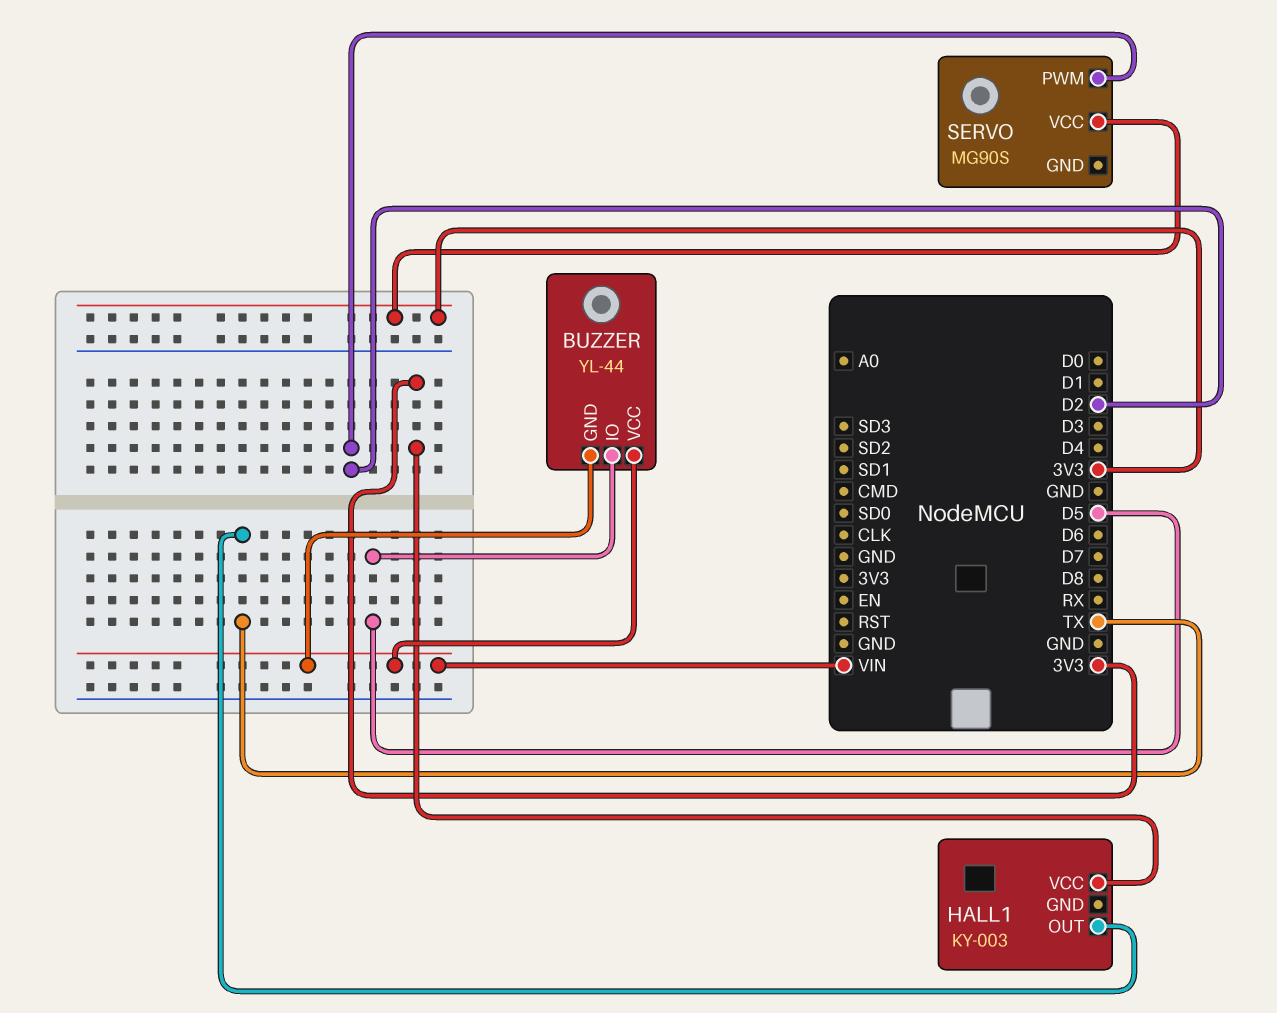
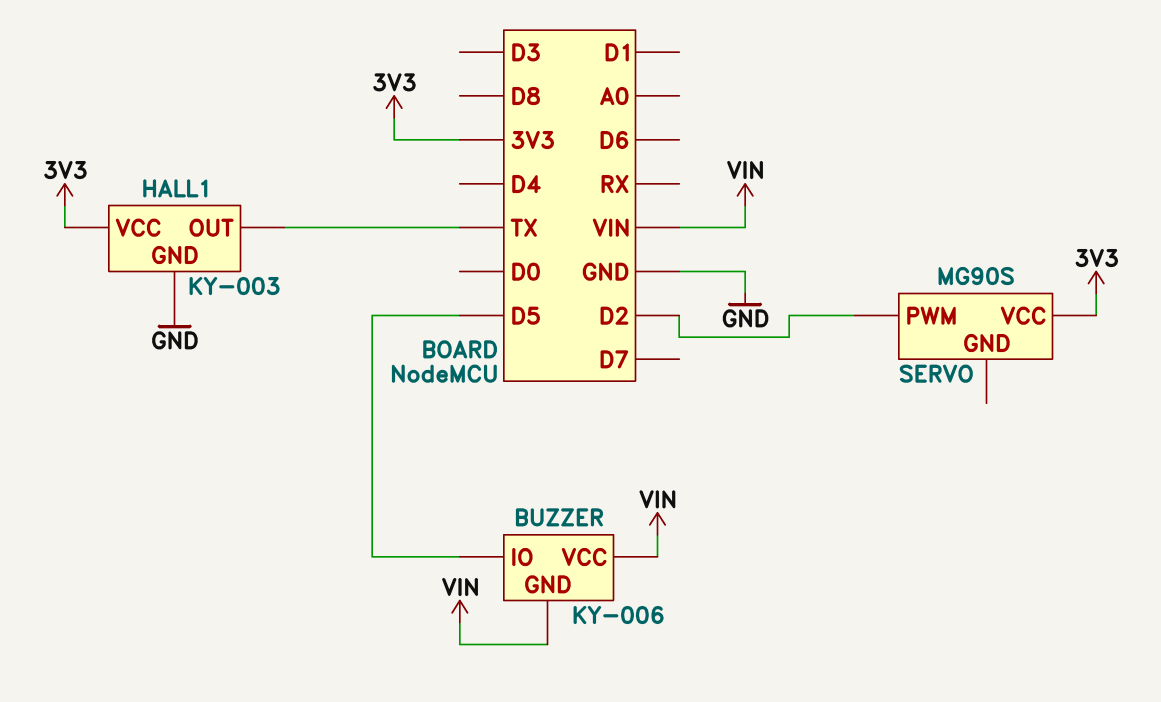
BUZZER: YL-44 -> KY-006
HALL1 pin GND: none -> GND

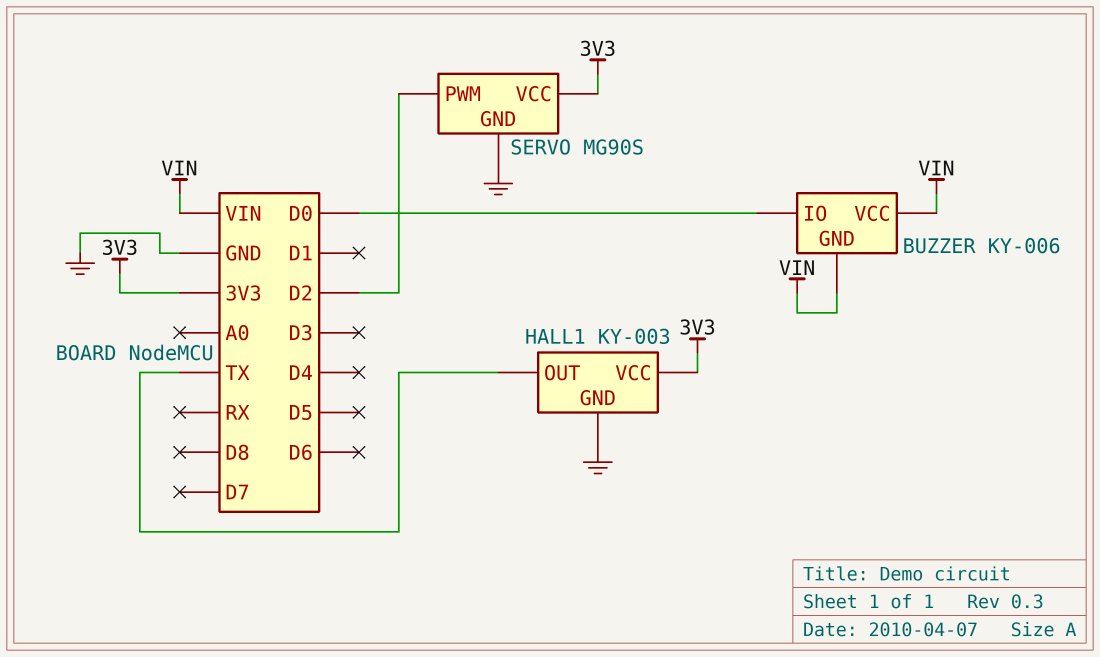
BUZZER pin IO: D5 -> D0
SERVO pin GND: none -> GND

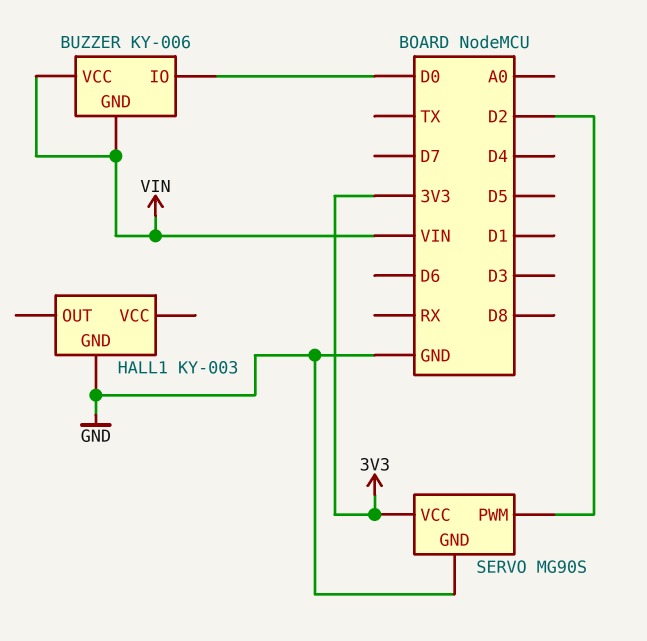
HALL1 pin OUT: TX -> none
HALL1 pin VCC: 3V3 -> none

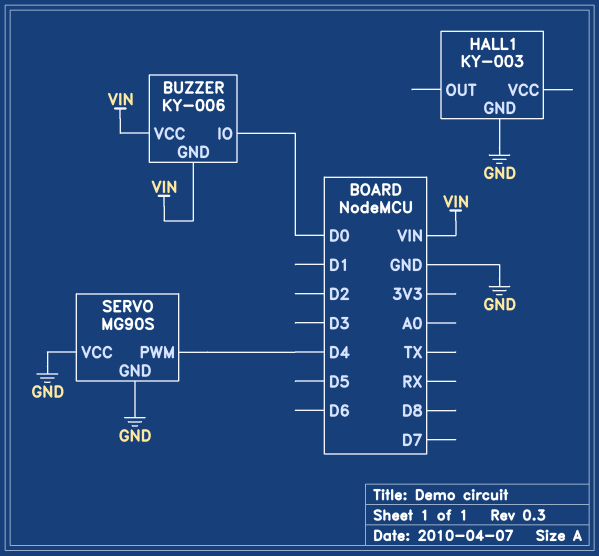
SERVO pin PWM: D2 -> D4
SERVO pin VCC: 3V3 -> GND

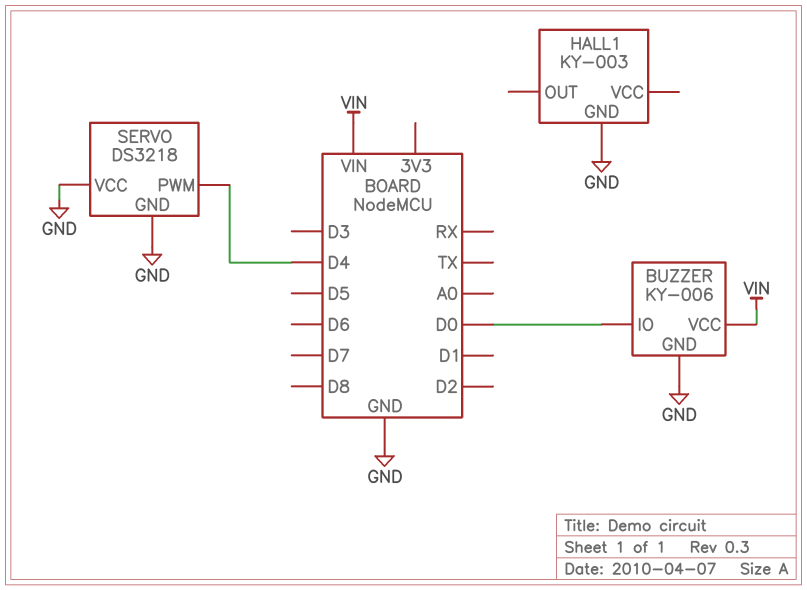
BUZZER pin GND: VIN -> GND
SERVO: MG90S -> DS3218

